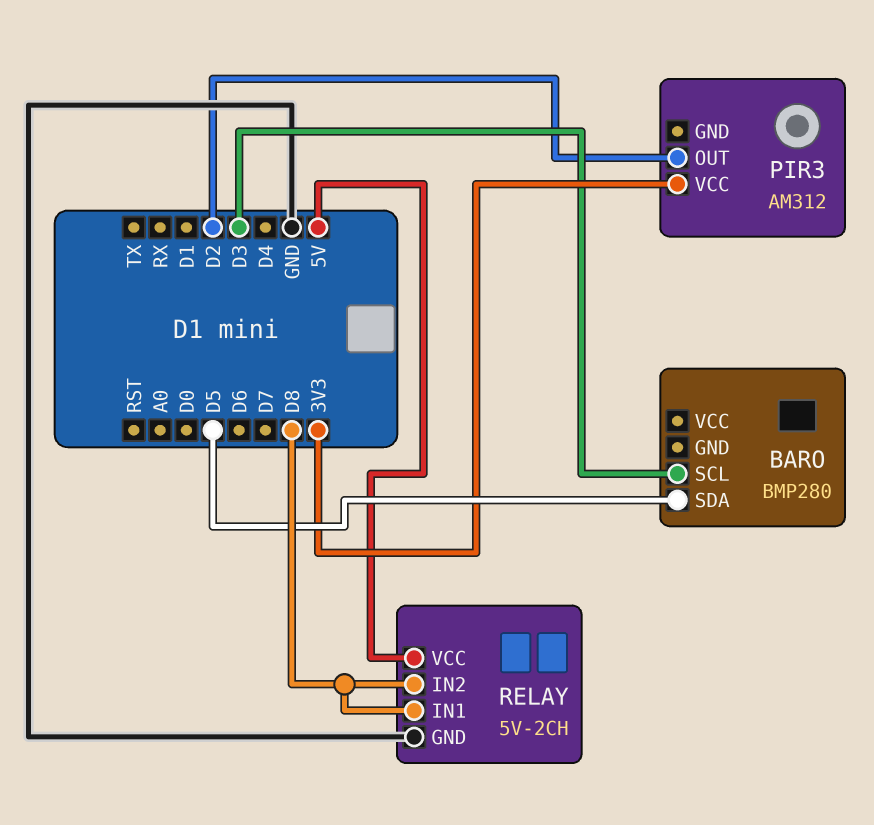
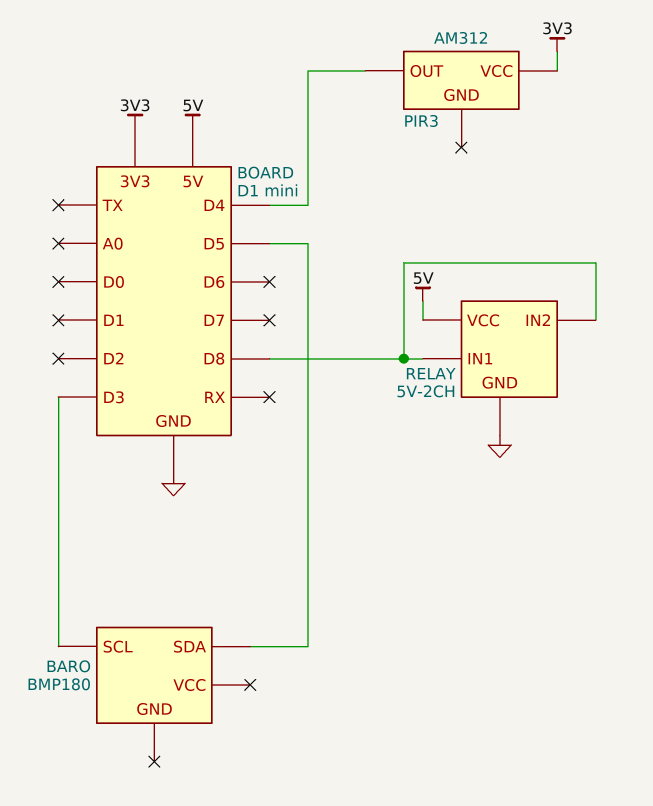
BARO: BMP280 -> BMP180
PIR3 pin OUT: D2 -> D4

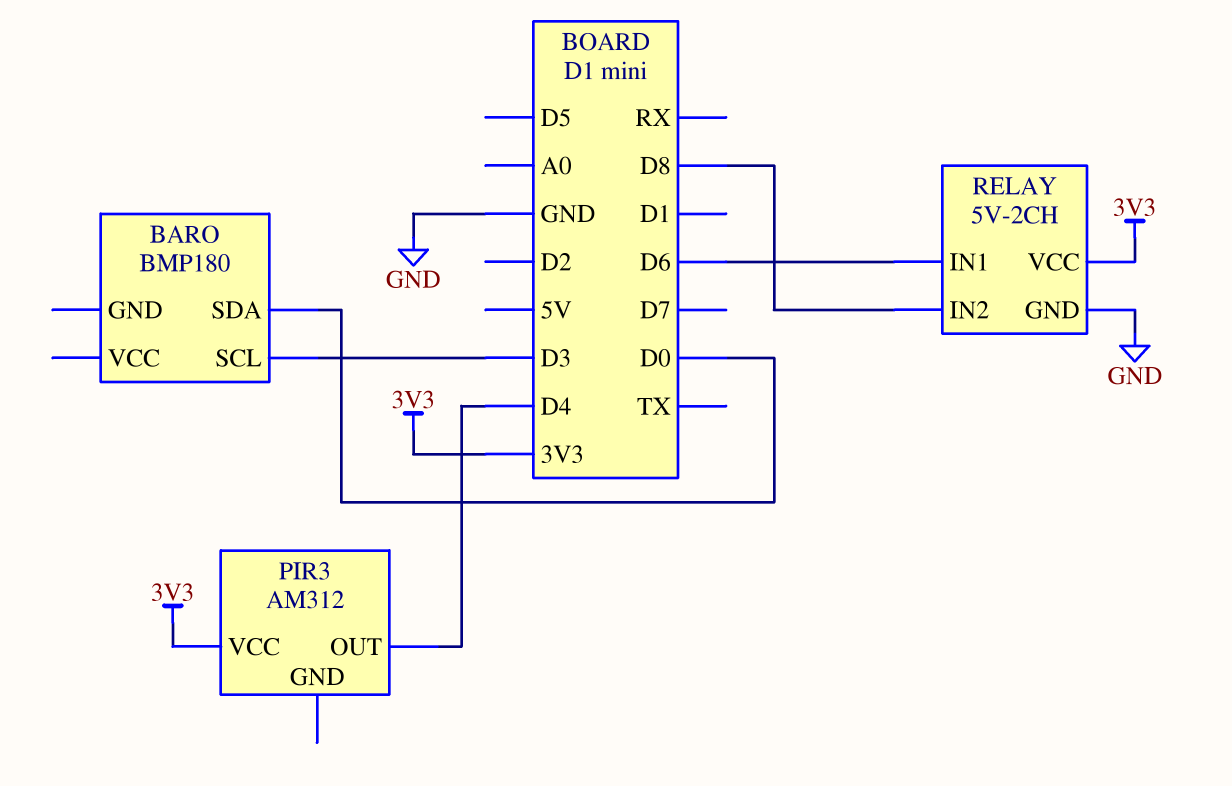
BARO pin SDA: D5 -> D0
RELAY pin IN1: D8 -> D6
RELAY pin VCC: 5V -> 3V3

